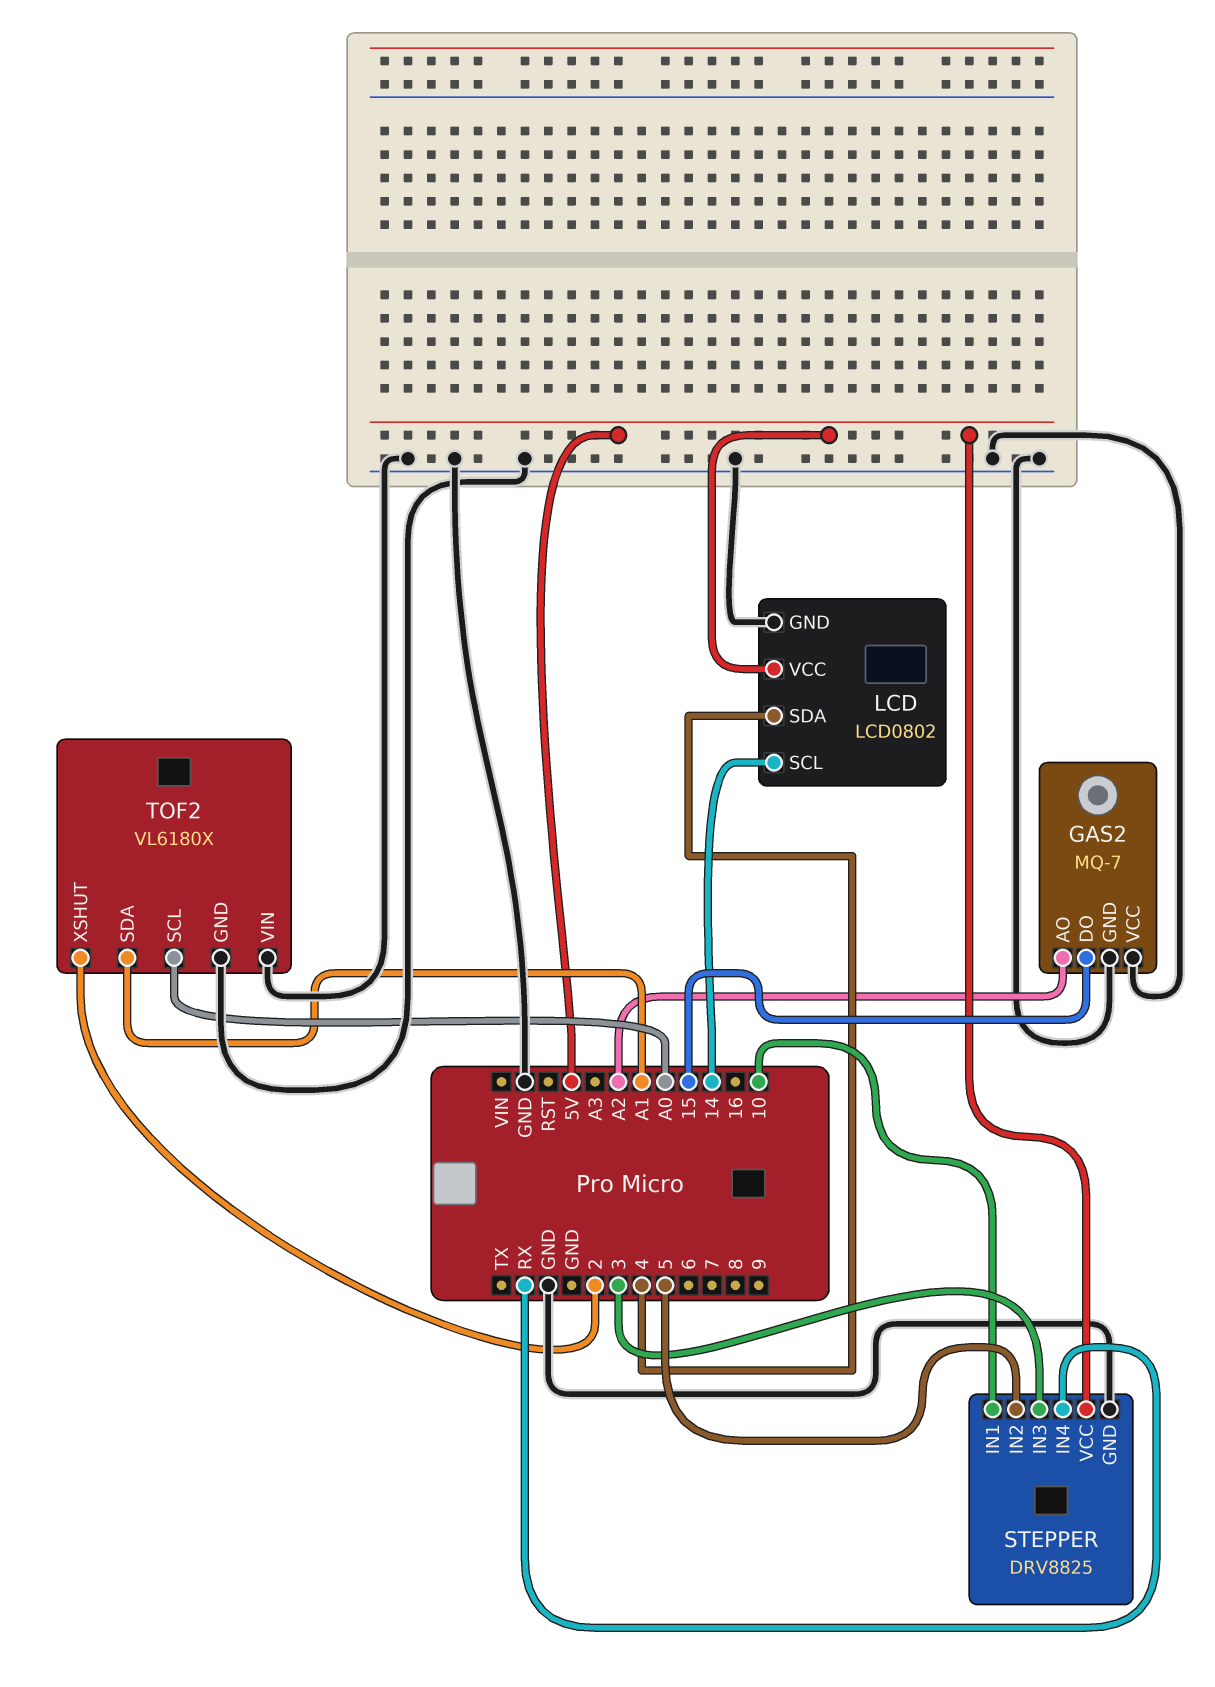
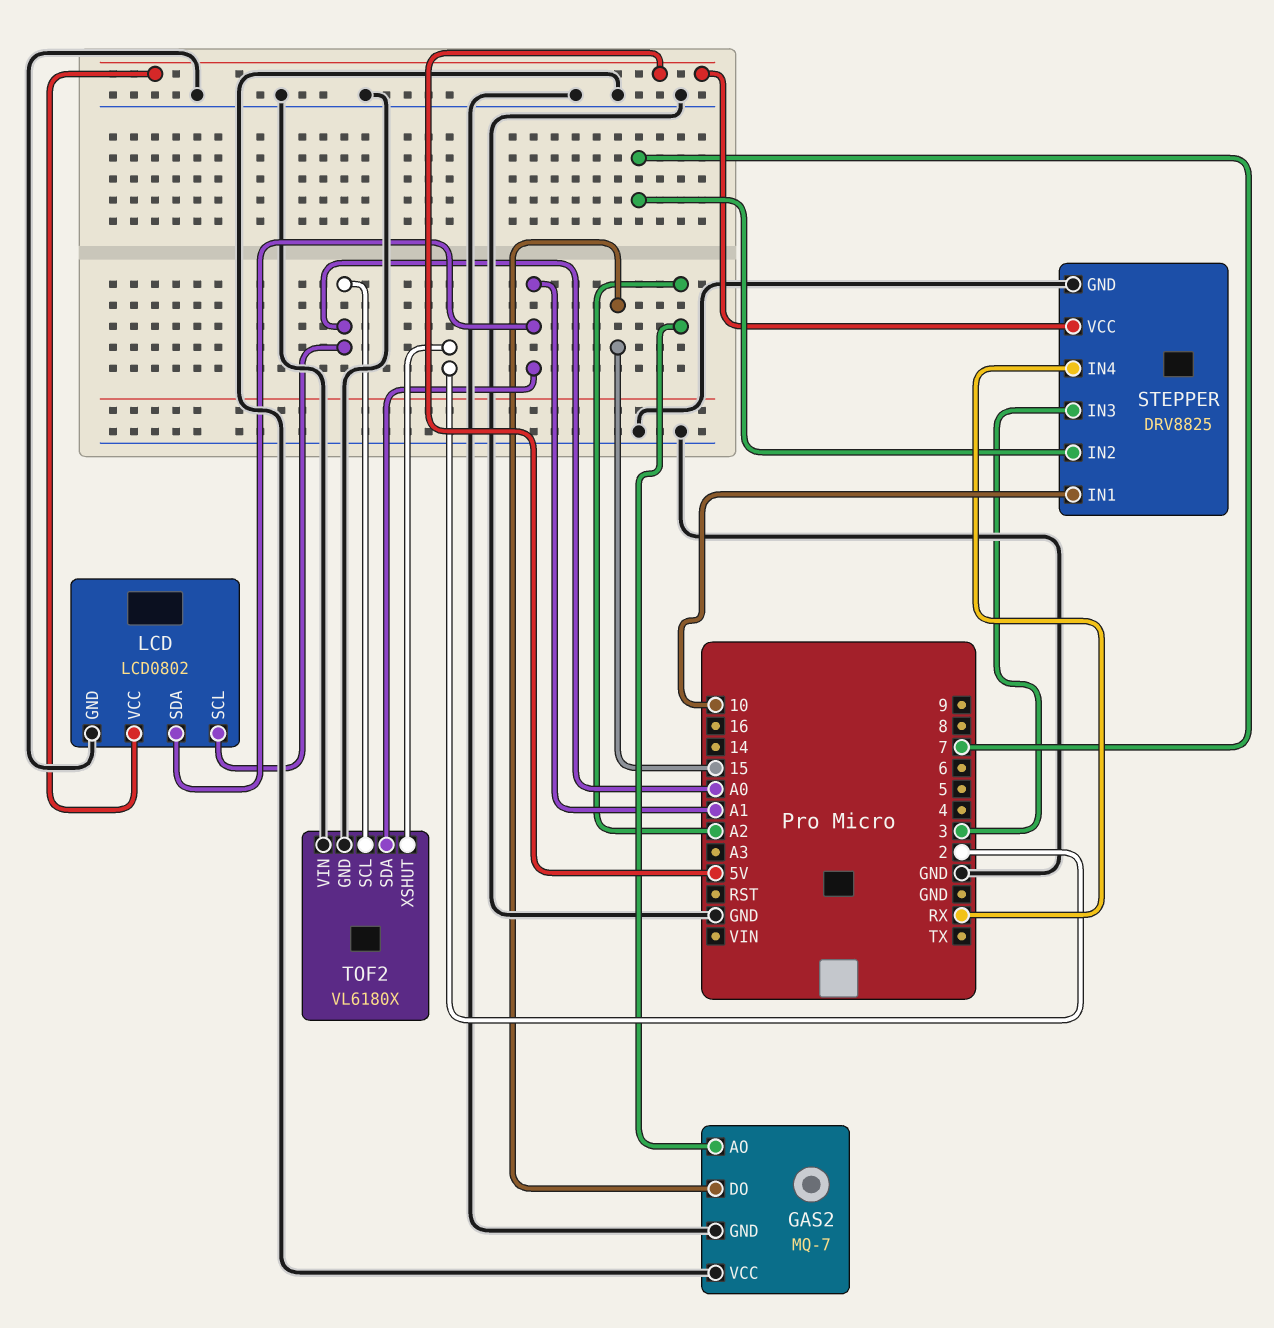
LCD pin SCL: 14 -> A0
LCD pin SDA: 4 -> A1
STEPPER pin IN2: 5 -> 7

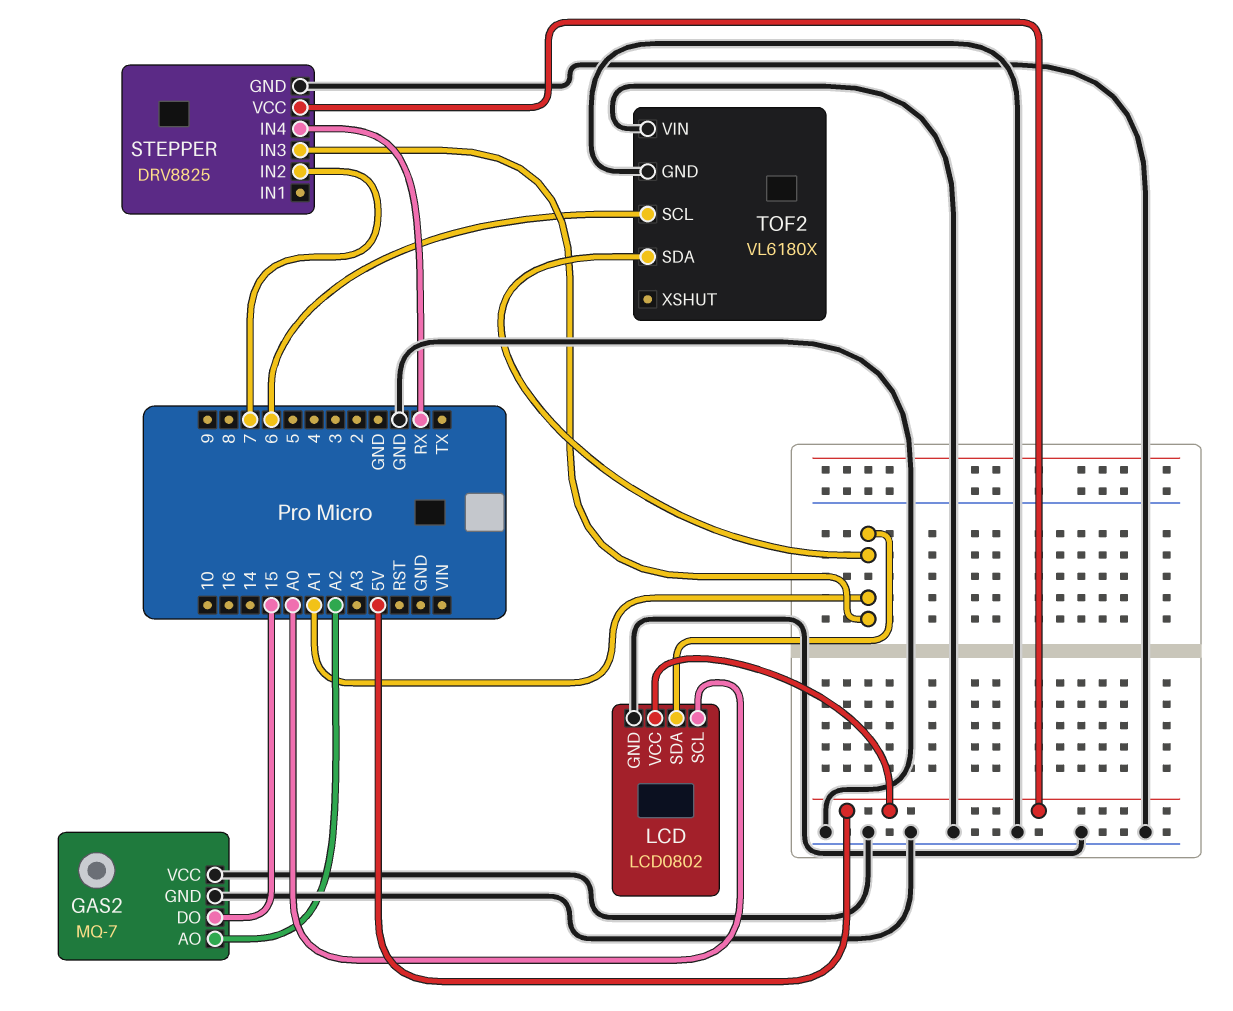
STEPPER pin IN1: 10 -> none
STEPPER pin IN3: 3 -> A1
TOF2 pin SCL: A0 -> 6
TOF2 pin XSHUT: 2 -> none

